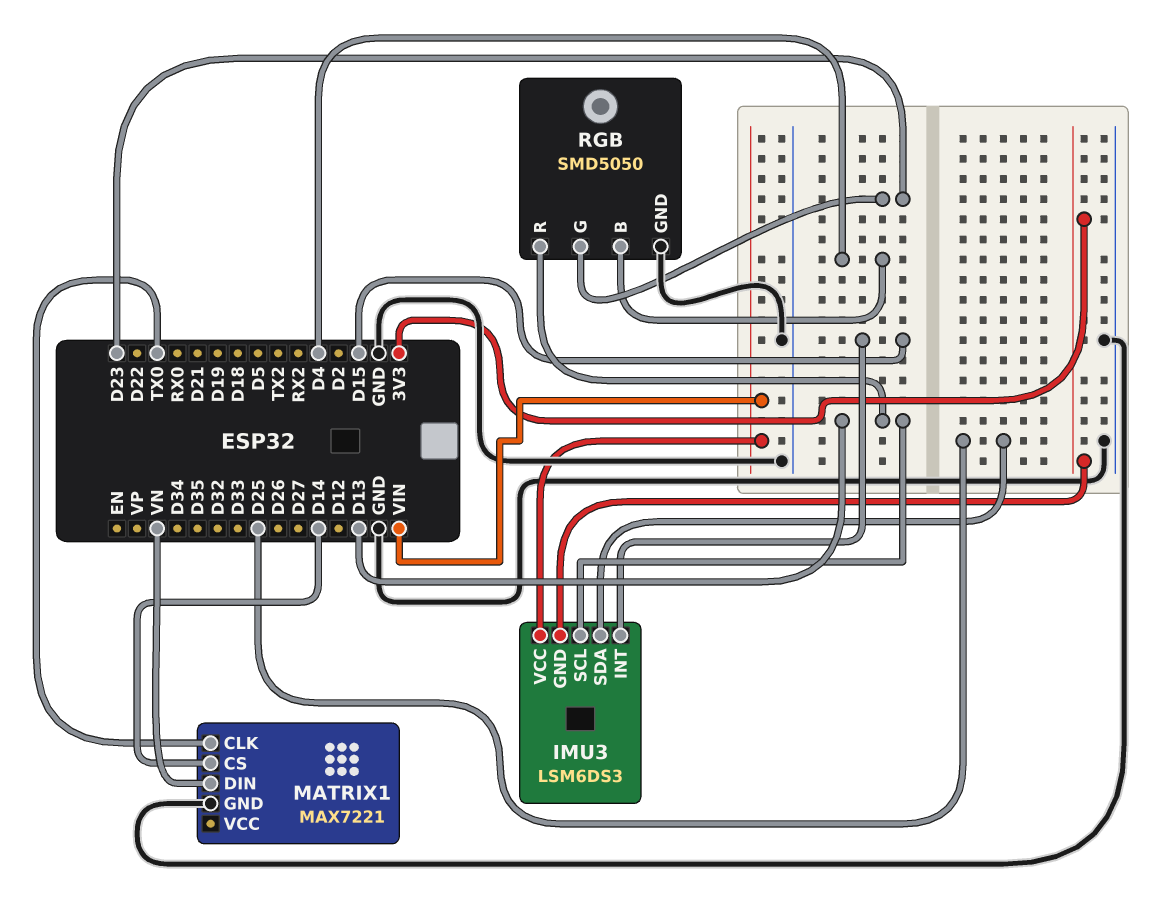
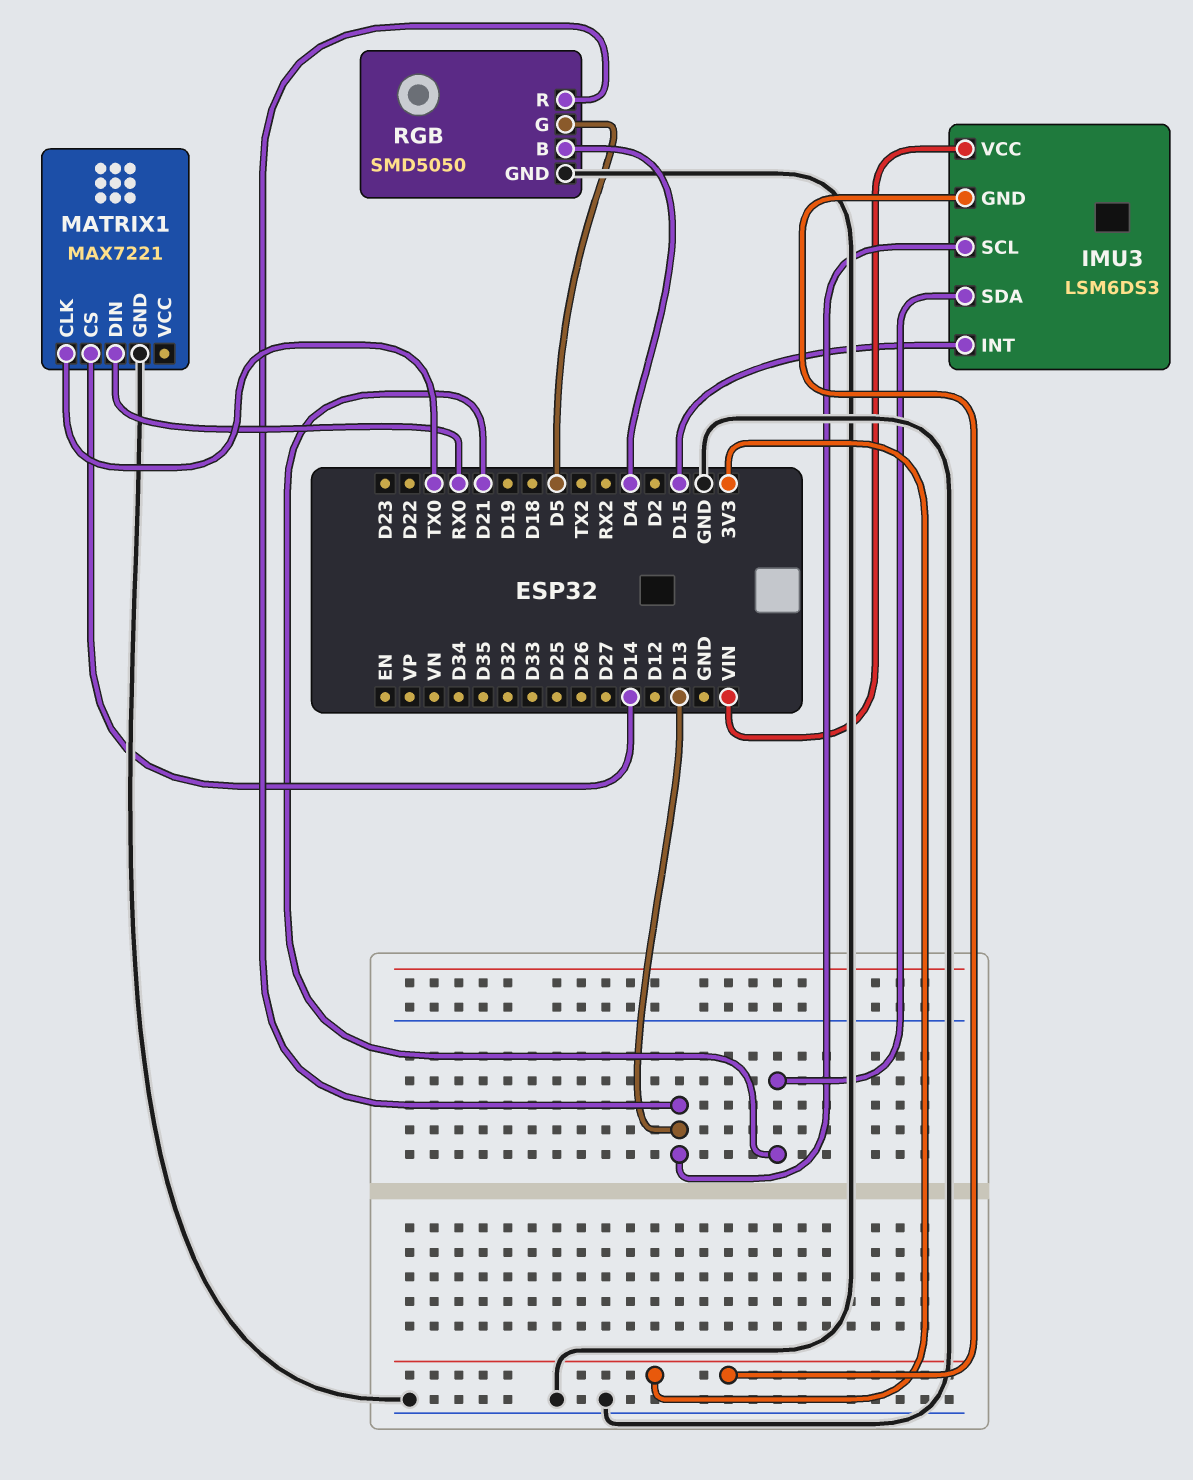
IMU3 pin SDA: D25 -> D21
MATRIX1 pin DIN: VN -> RX0
RGB pin G: D23 -> D5

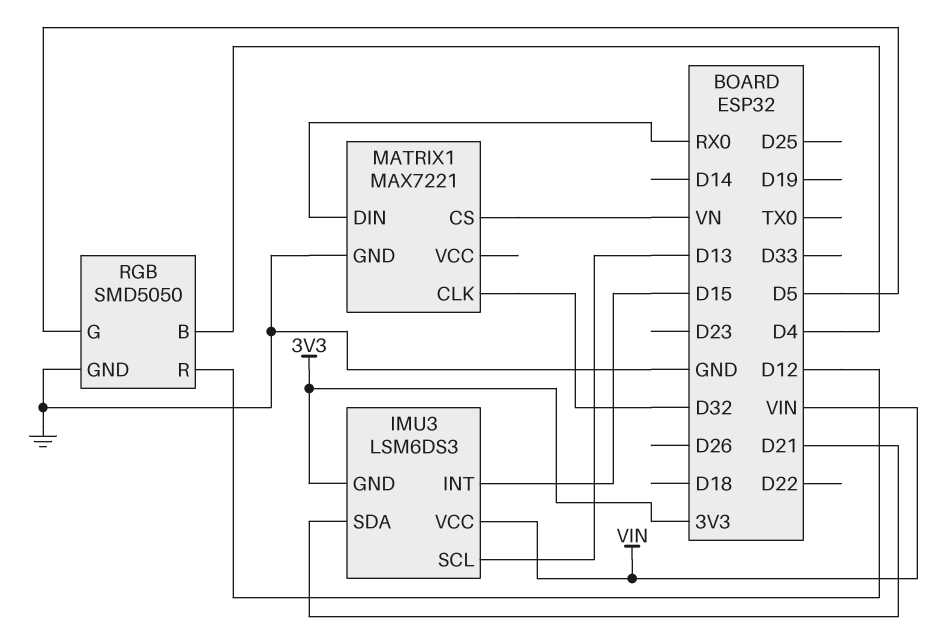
MATRIX1 pin CLK: TX0 -> D32
MATRIX1 pin CS: D14 -> VN
RGB pin R: D13 -> D12

